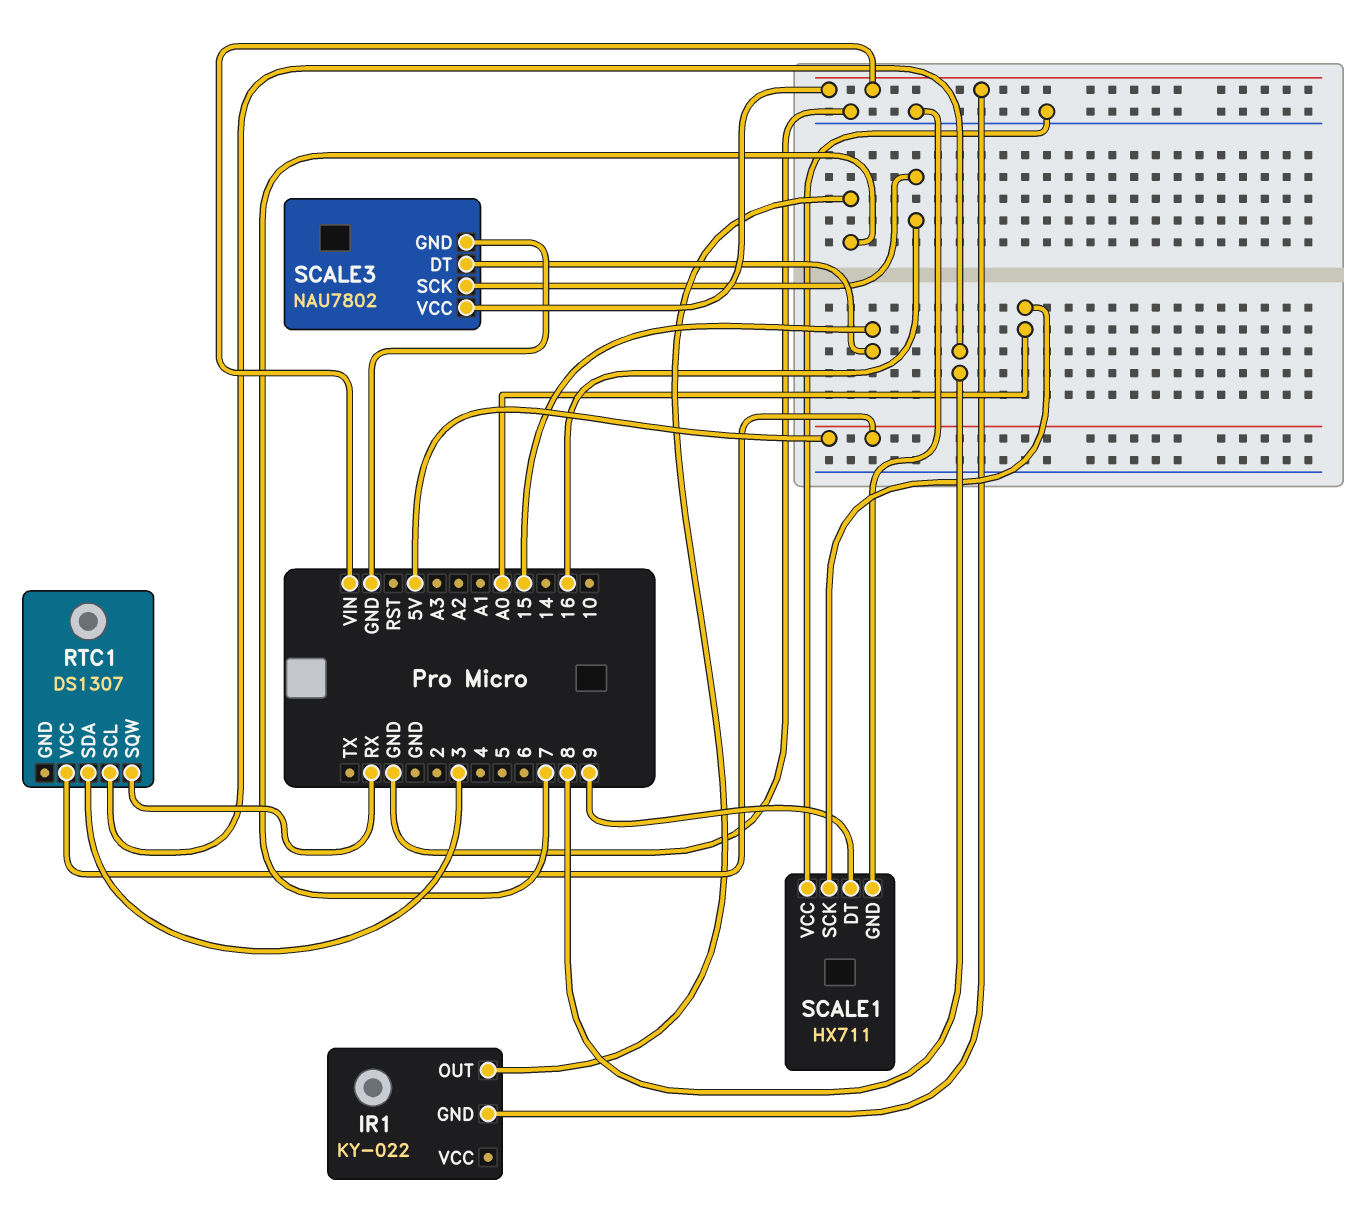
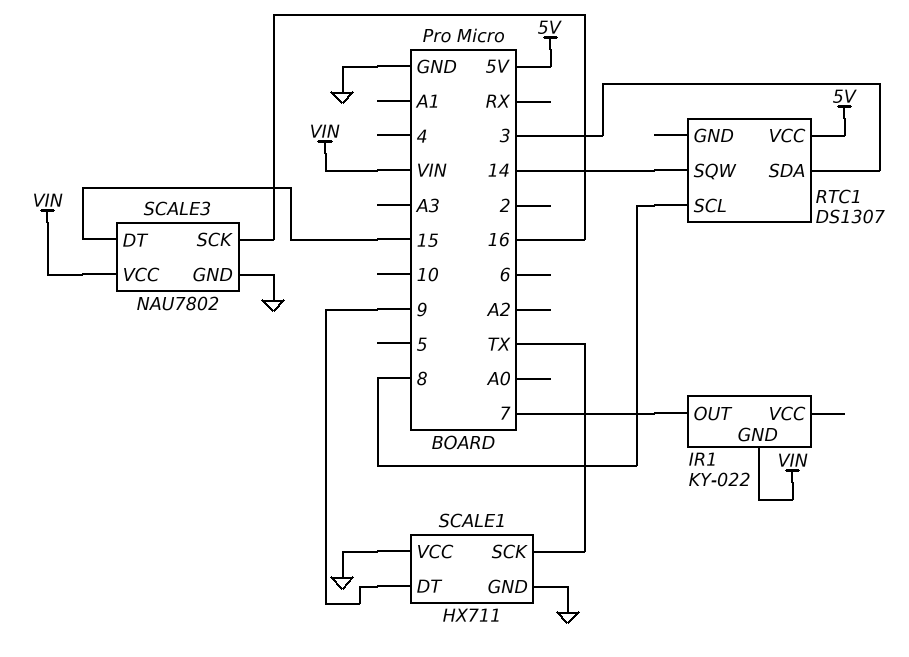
RTC1 pin SQW: RX -> 14
SCALE1 pin SCK: A0 -> TX

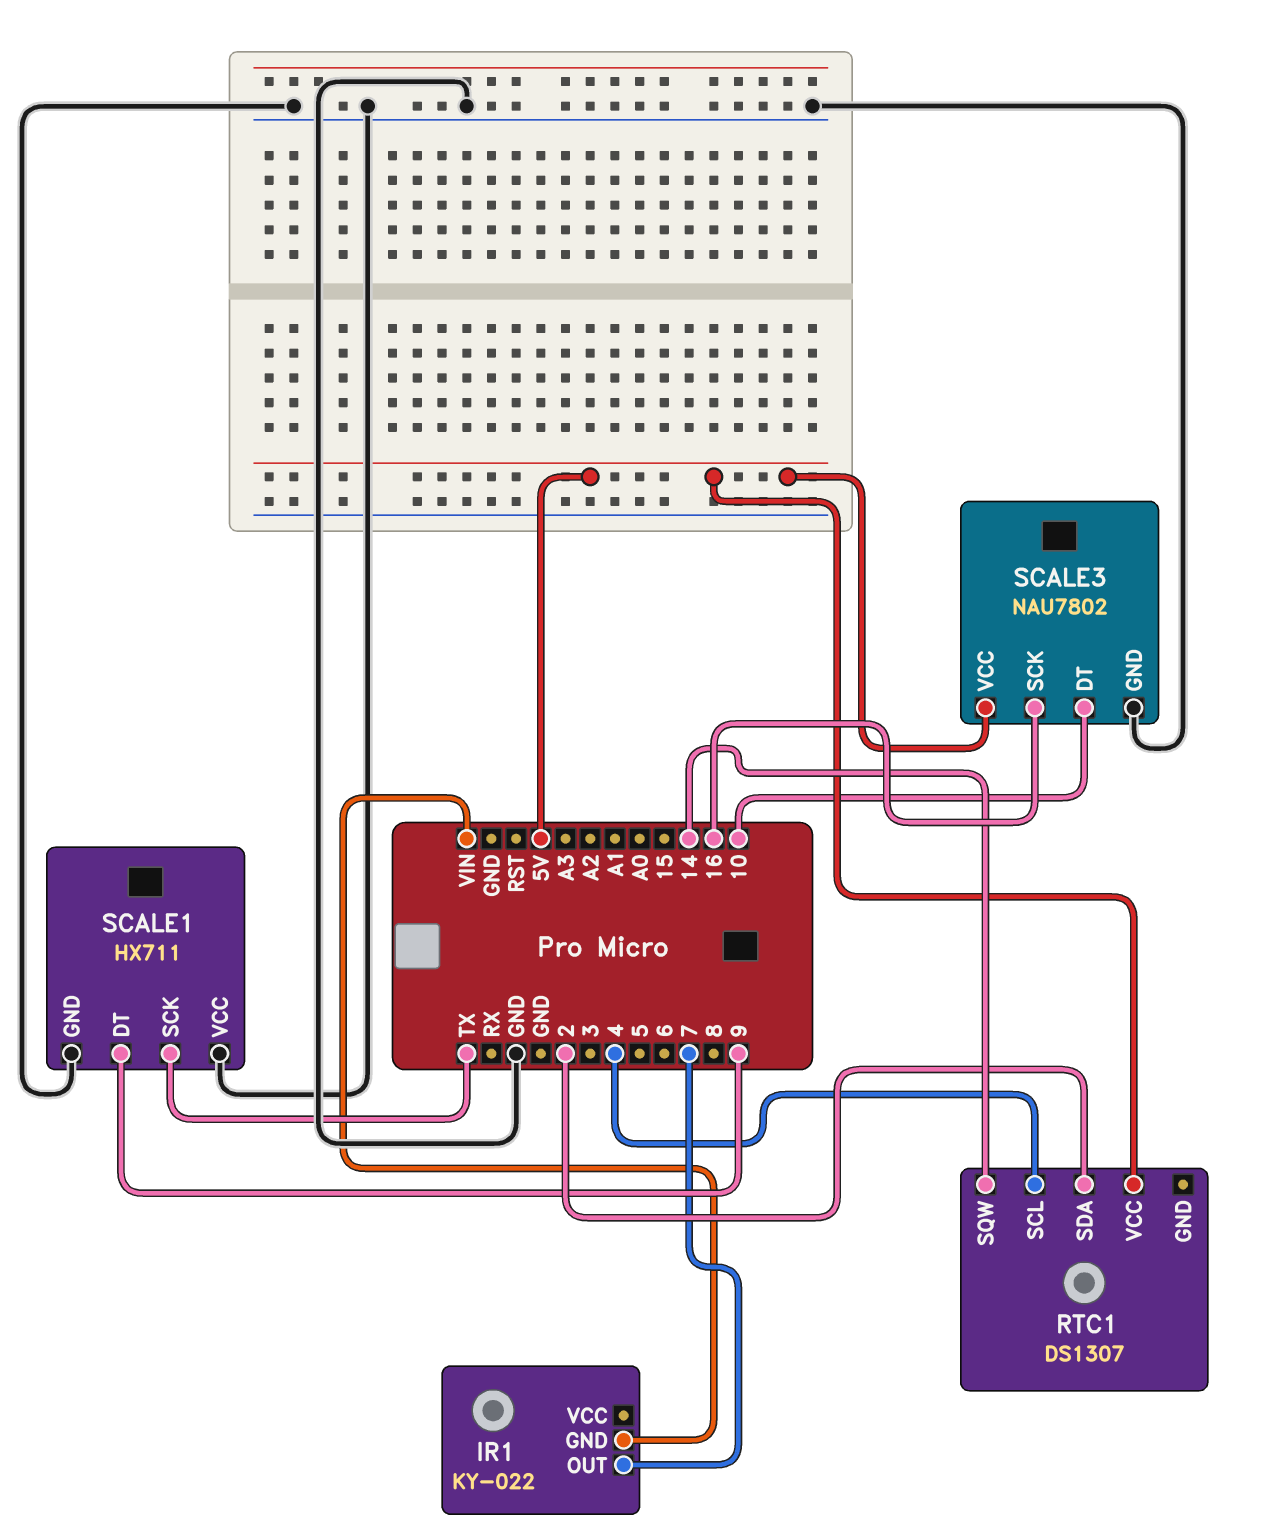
RTC1 pin SCL: 8 -> 4
RTC1 pin SDA: 3 -> 2
SCALE3 pin DT: 15 -> 10
SCALE3 pin VCC: VIN -> 5V

